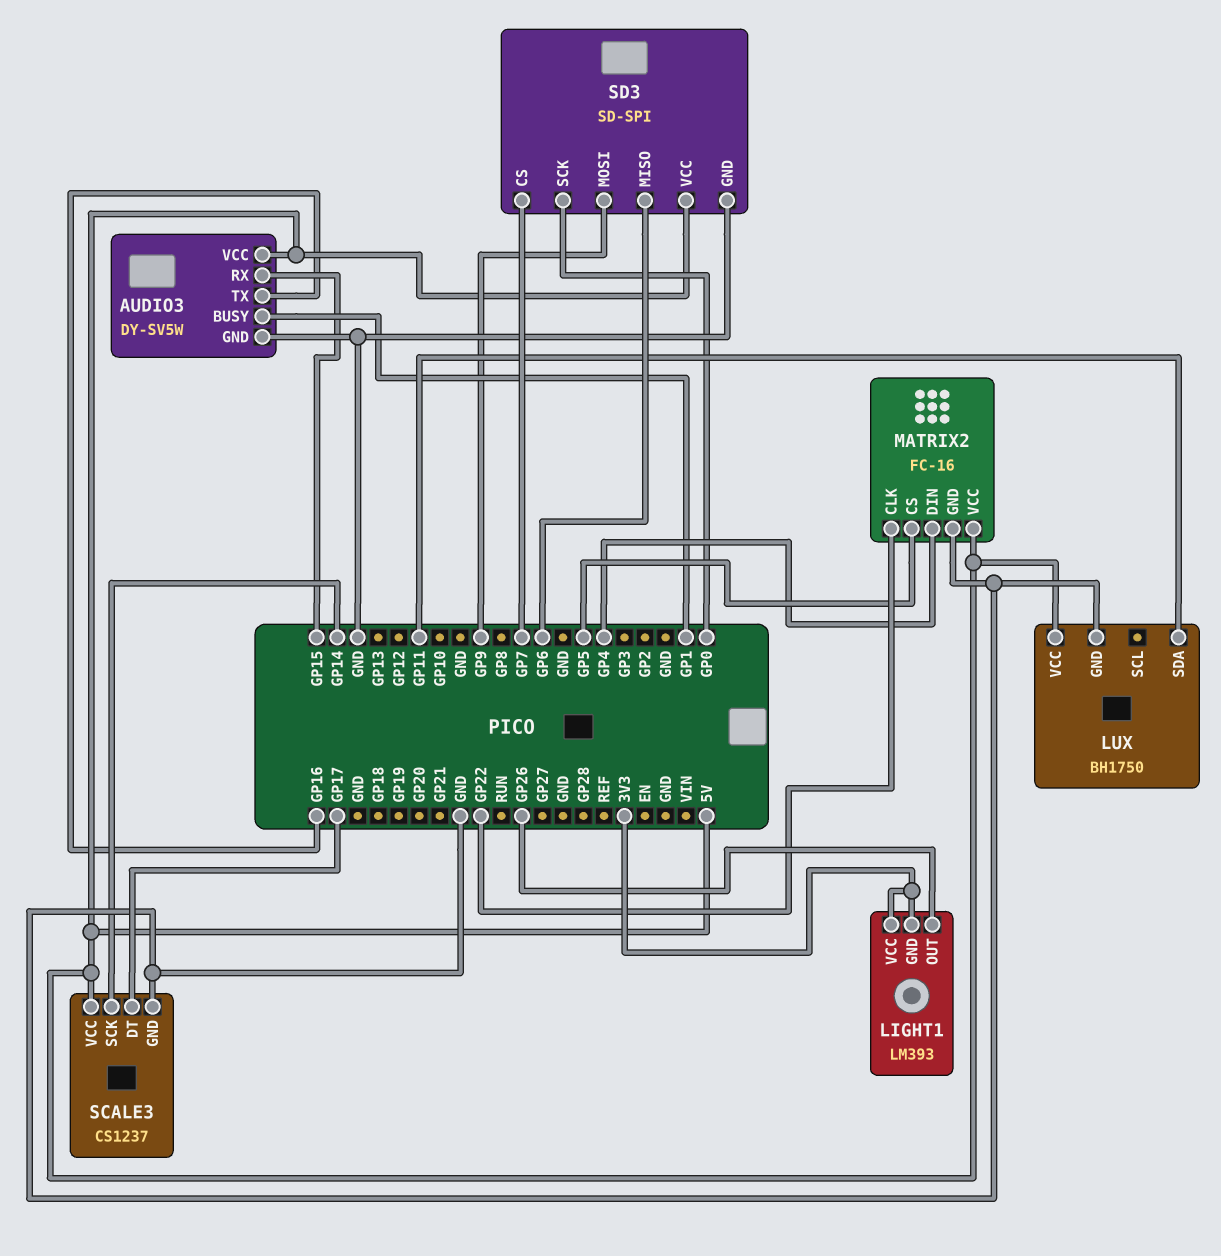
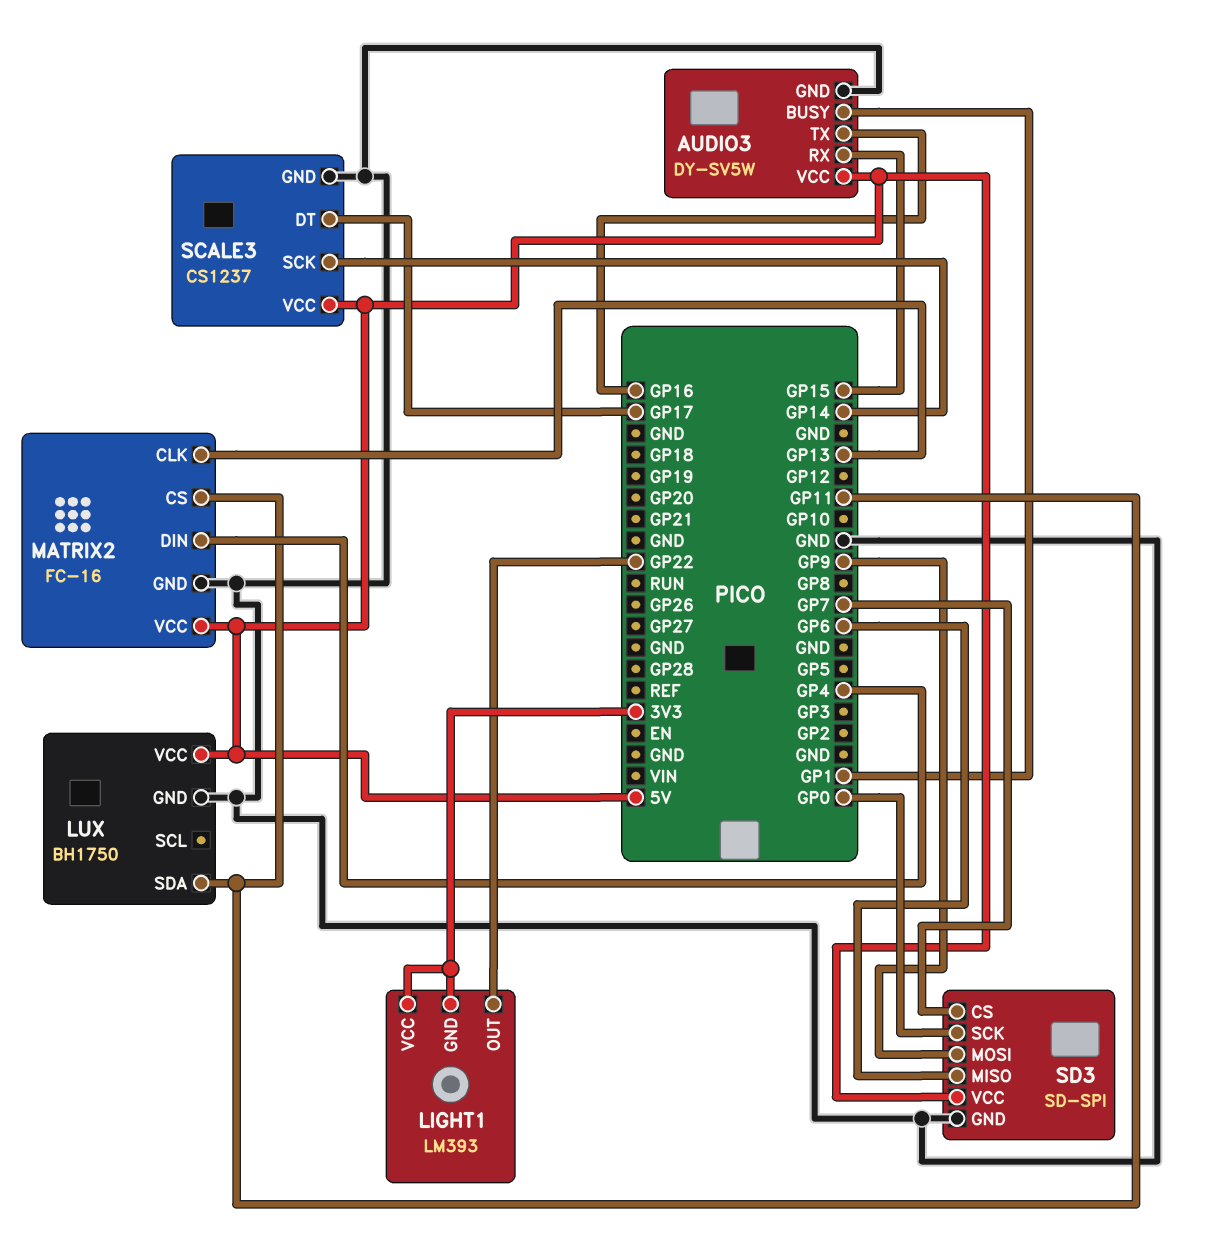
LIGHT1 pin OUT: GP26 -> GP22
MATRIX2 pin CLK: GP22 -> GP13
MATRIX2 pin CS: GP5 -> GP11

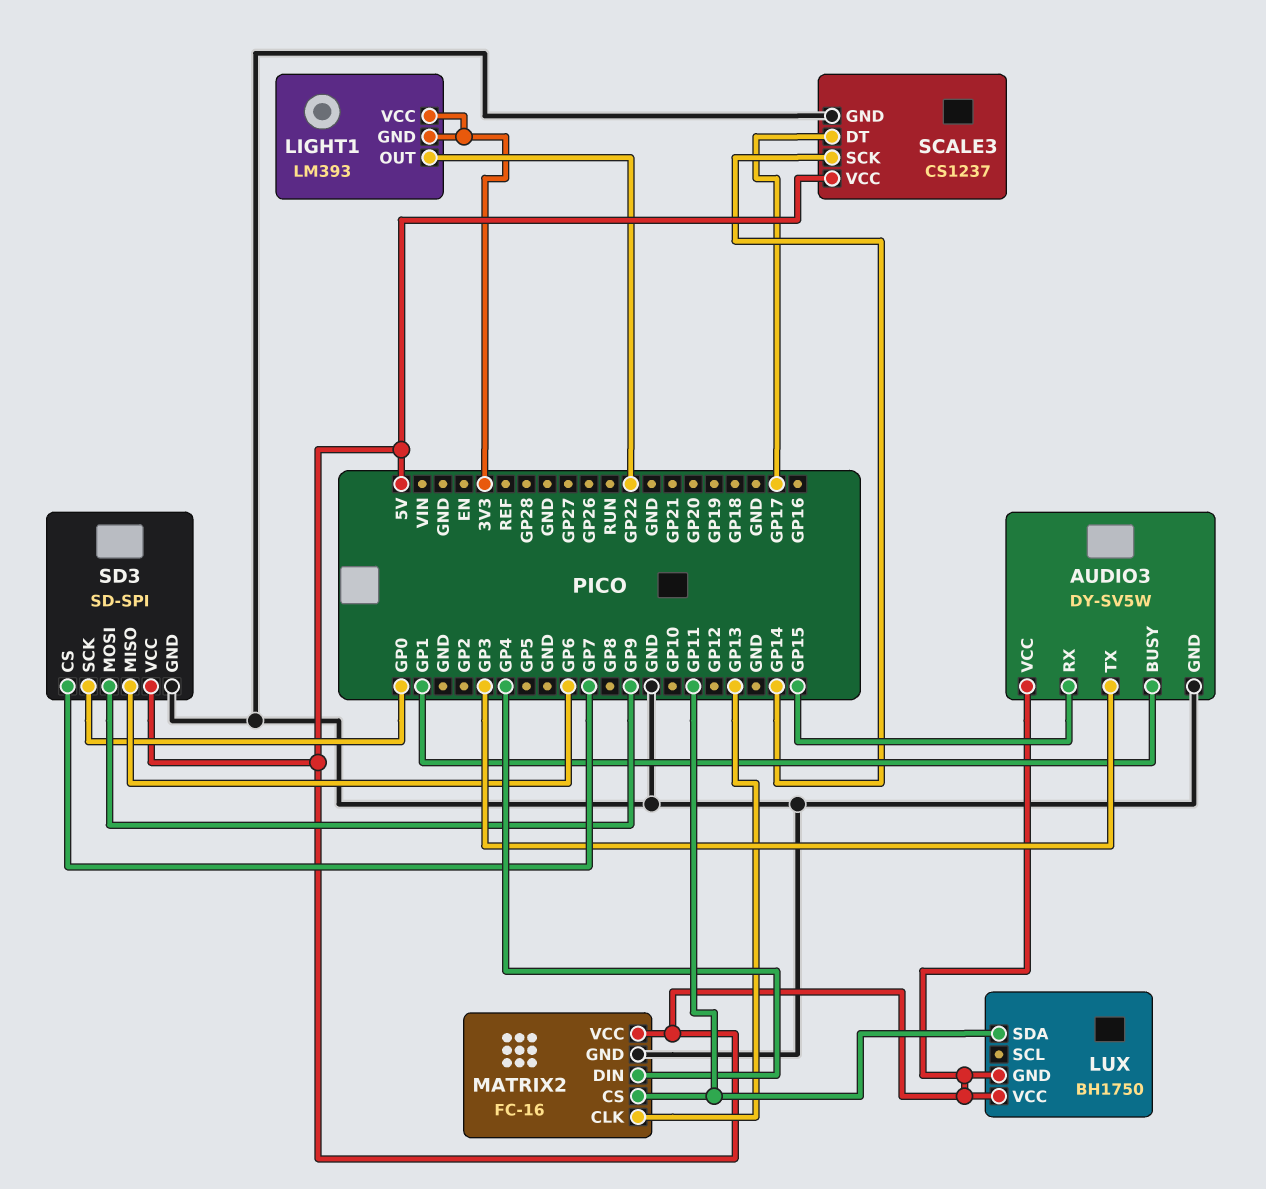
AUDIO3 pin TX: GP16 -> GP3
LUX pin GND: GND -> 5V

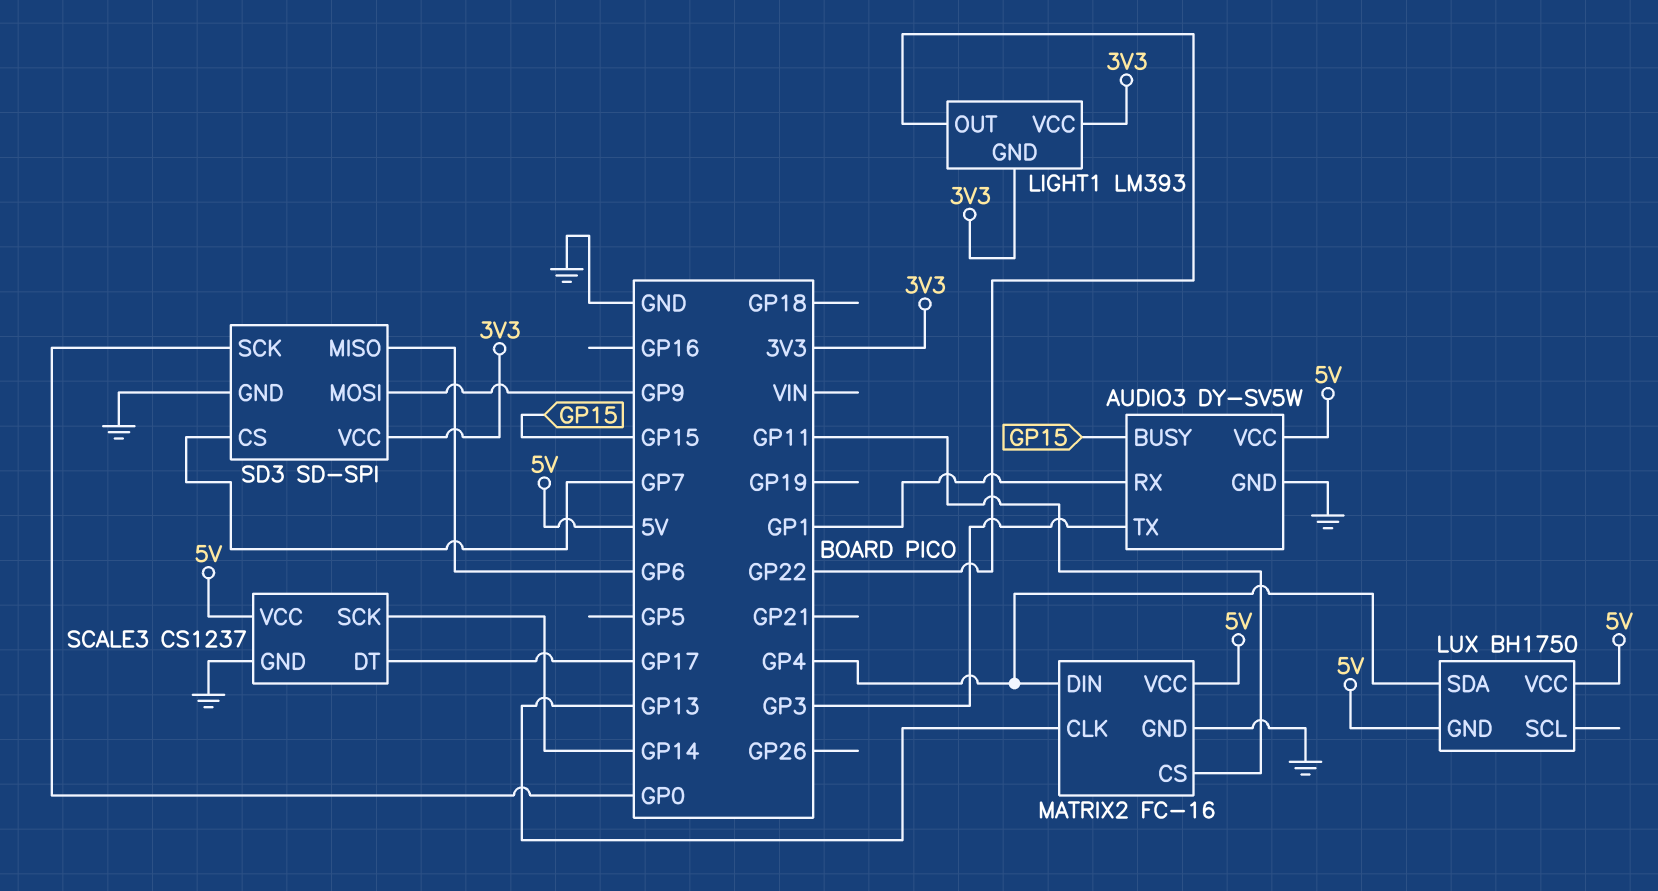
AUDIO3 pin BUSY: GP1 -> GP15
AUDIO3 pin RX: GP15 -> GP1
LUX pin SDA: GP11 -> GP4
SD3 pin VCC: 5V -> 3V3

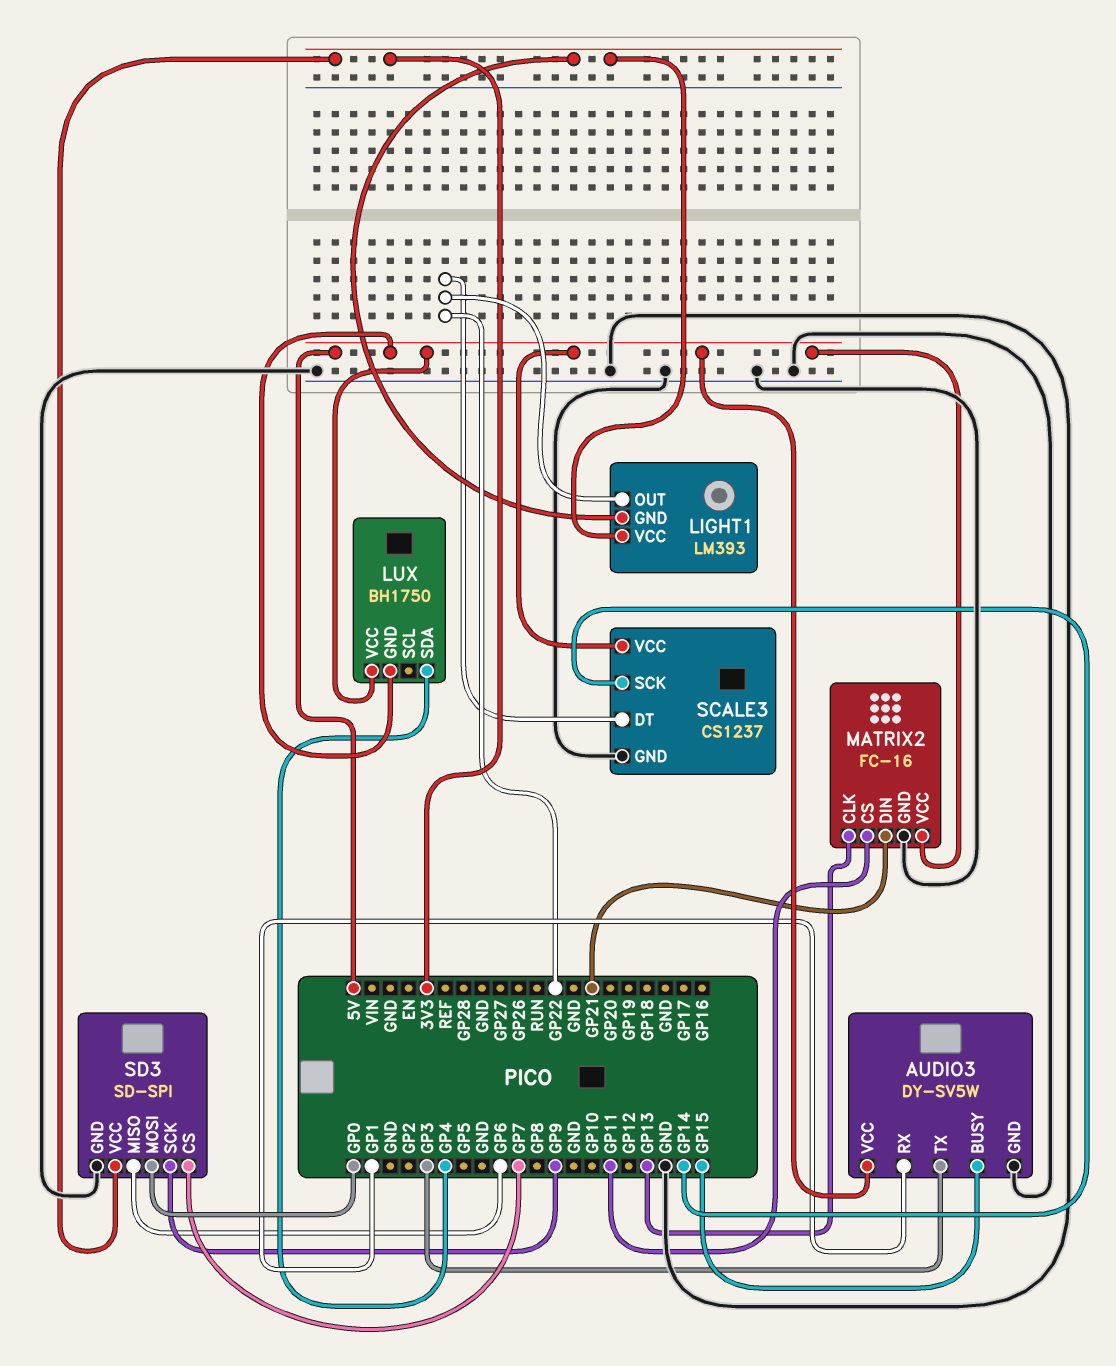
MATRIX2 pin DIN: GP4 -> GP21
SCALE3 pin DT: GP17 -> GP22
SD3 pin MOSI: GP9 -> GP0
SD3 pin SCK: GP0 -> GP9

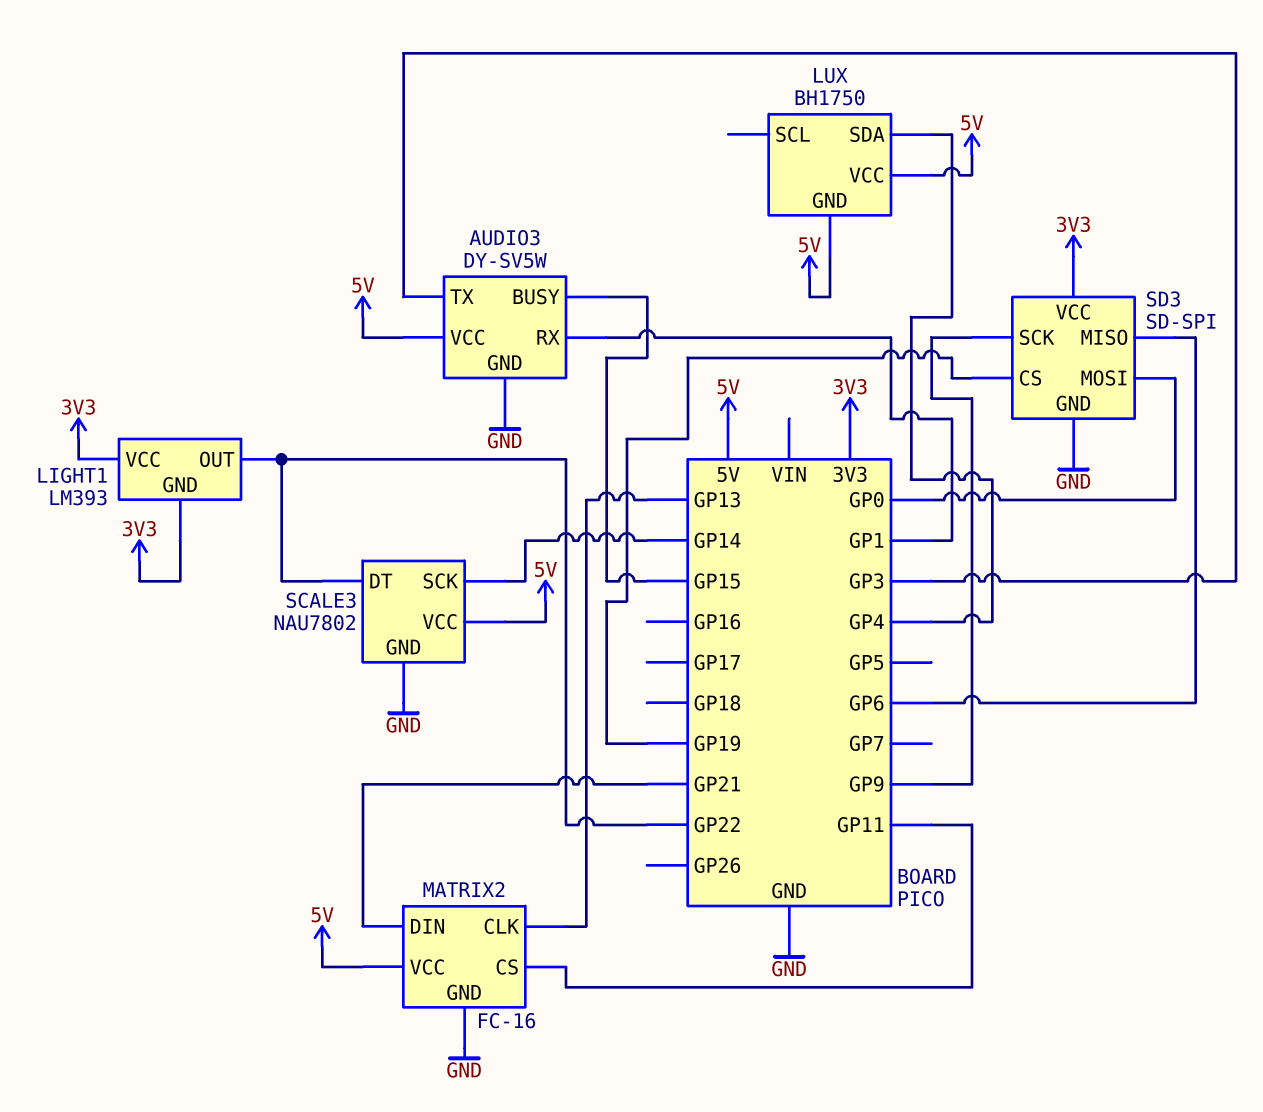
SCALE3: CS1237 -> NAU7802
SD3 pin CS: GP7 -> GP19

